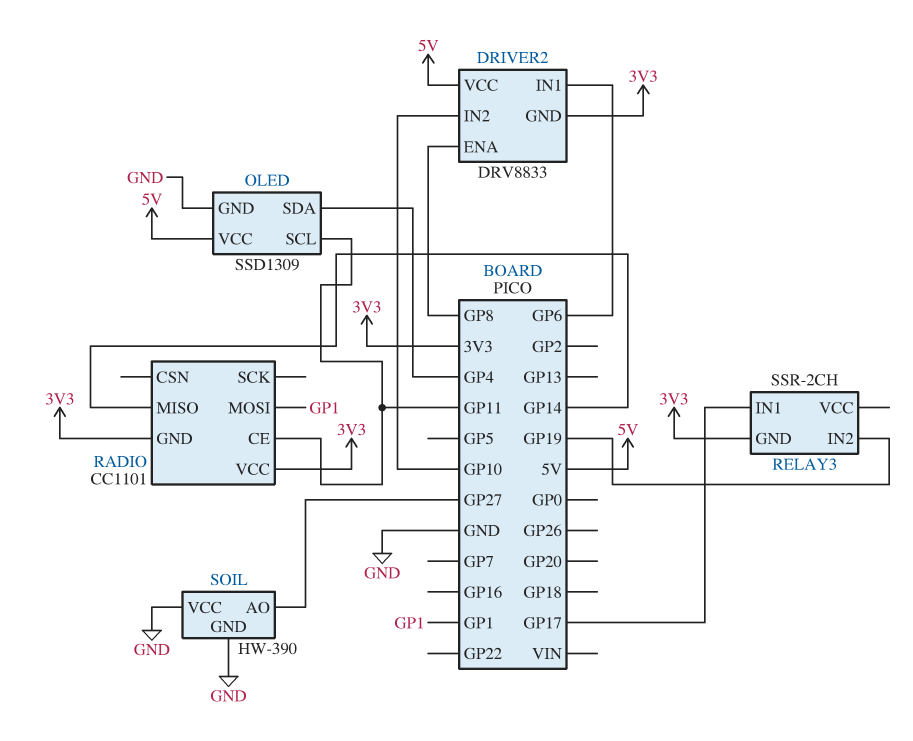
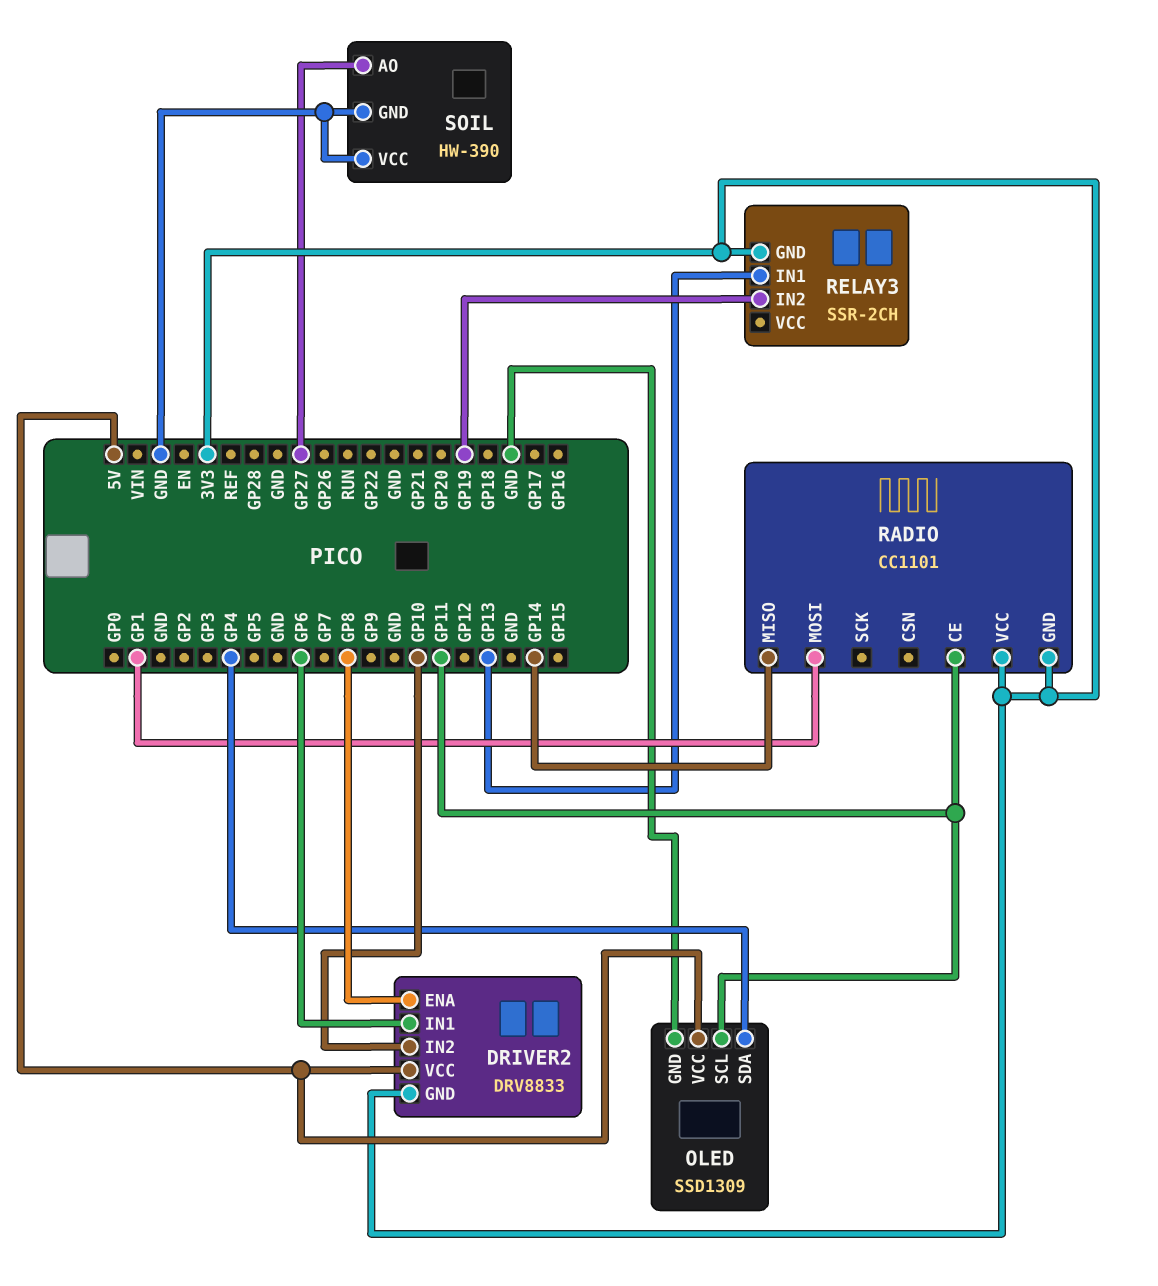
RELAY3 pin IN1: GP17 -> GP13

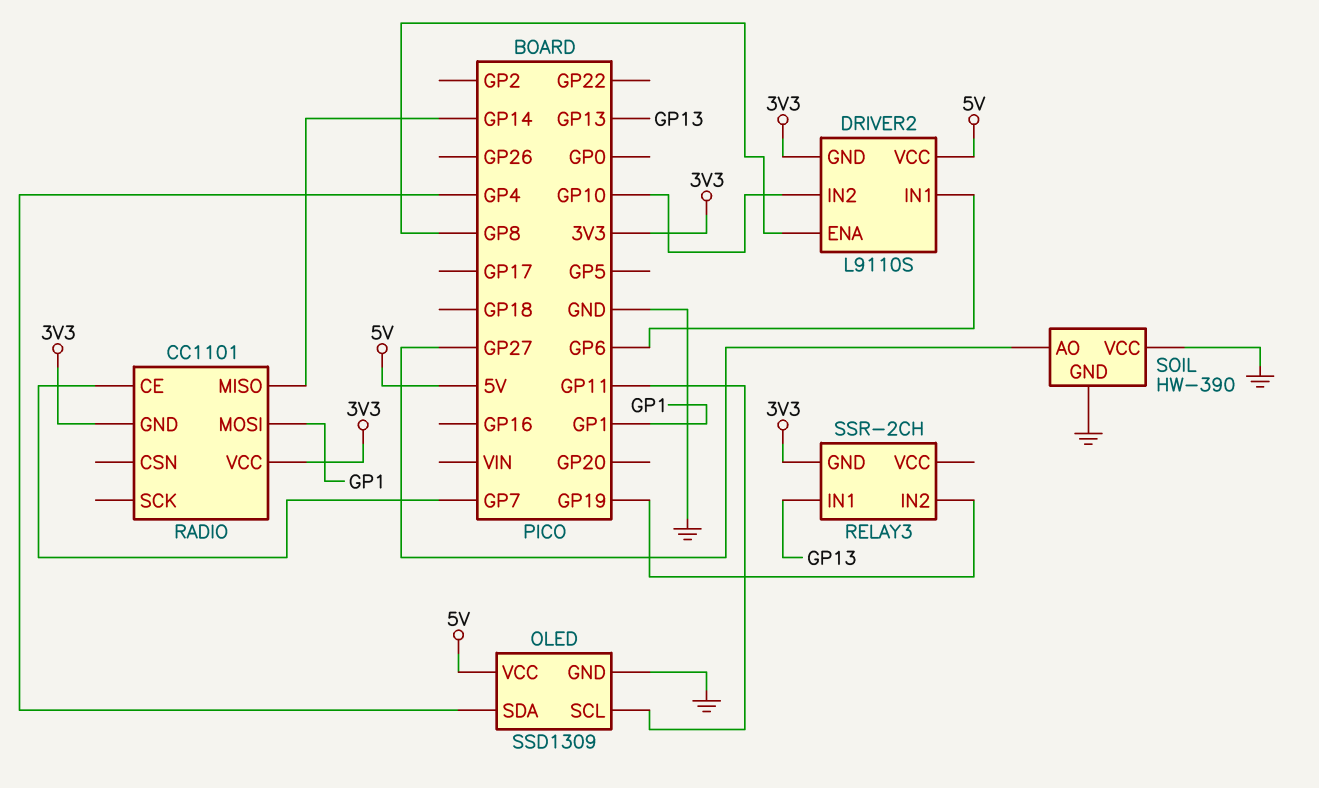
DRIVER2: DRV8833 -> L9110S
RADIO pin CE: GP11 -> GP7

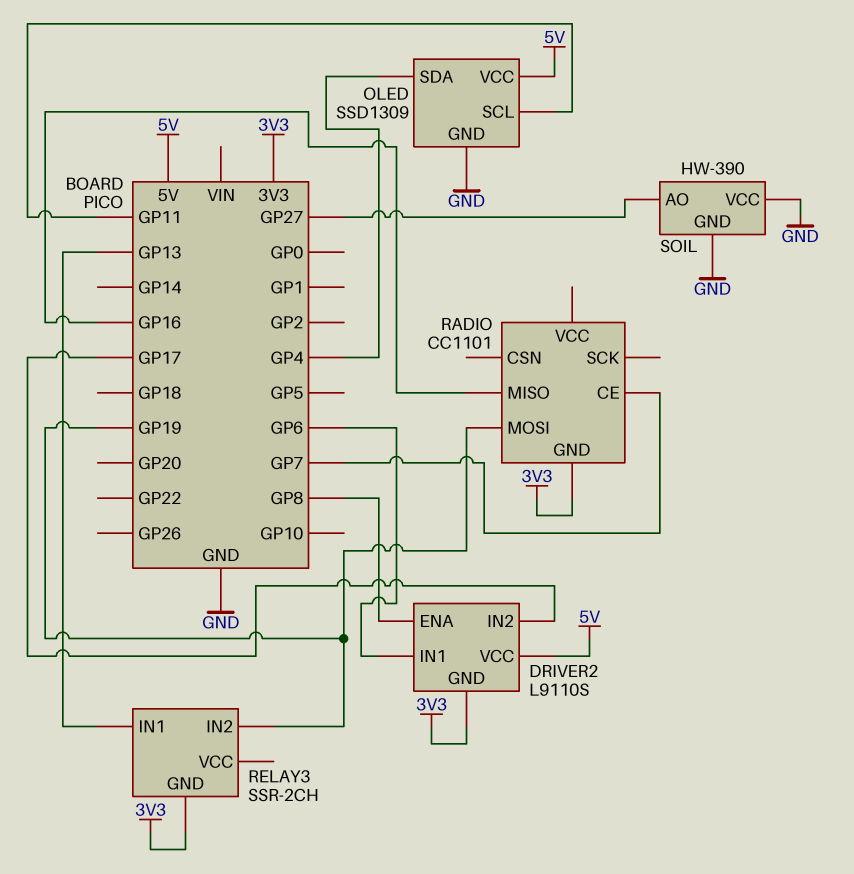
DRIVER2 pin IN2: GP10 -> GP17
RADIO pin MISO: GP14 -> GP16
RADIO pin MOSI: GP1 -> GP19
RADIO pin VCC: 3V3 -> none

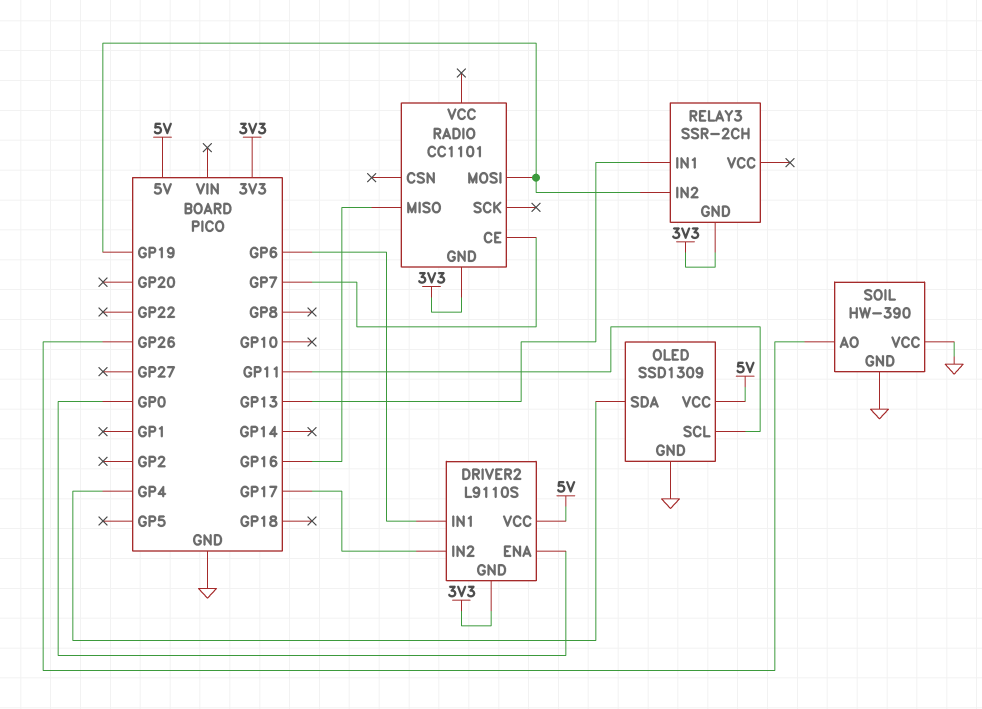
DRIVER2 pin ENA: GP8 -> GP0
SOIL pin AO: GP27 -> GP26

